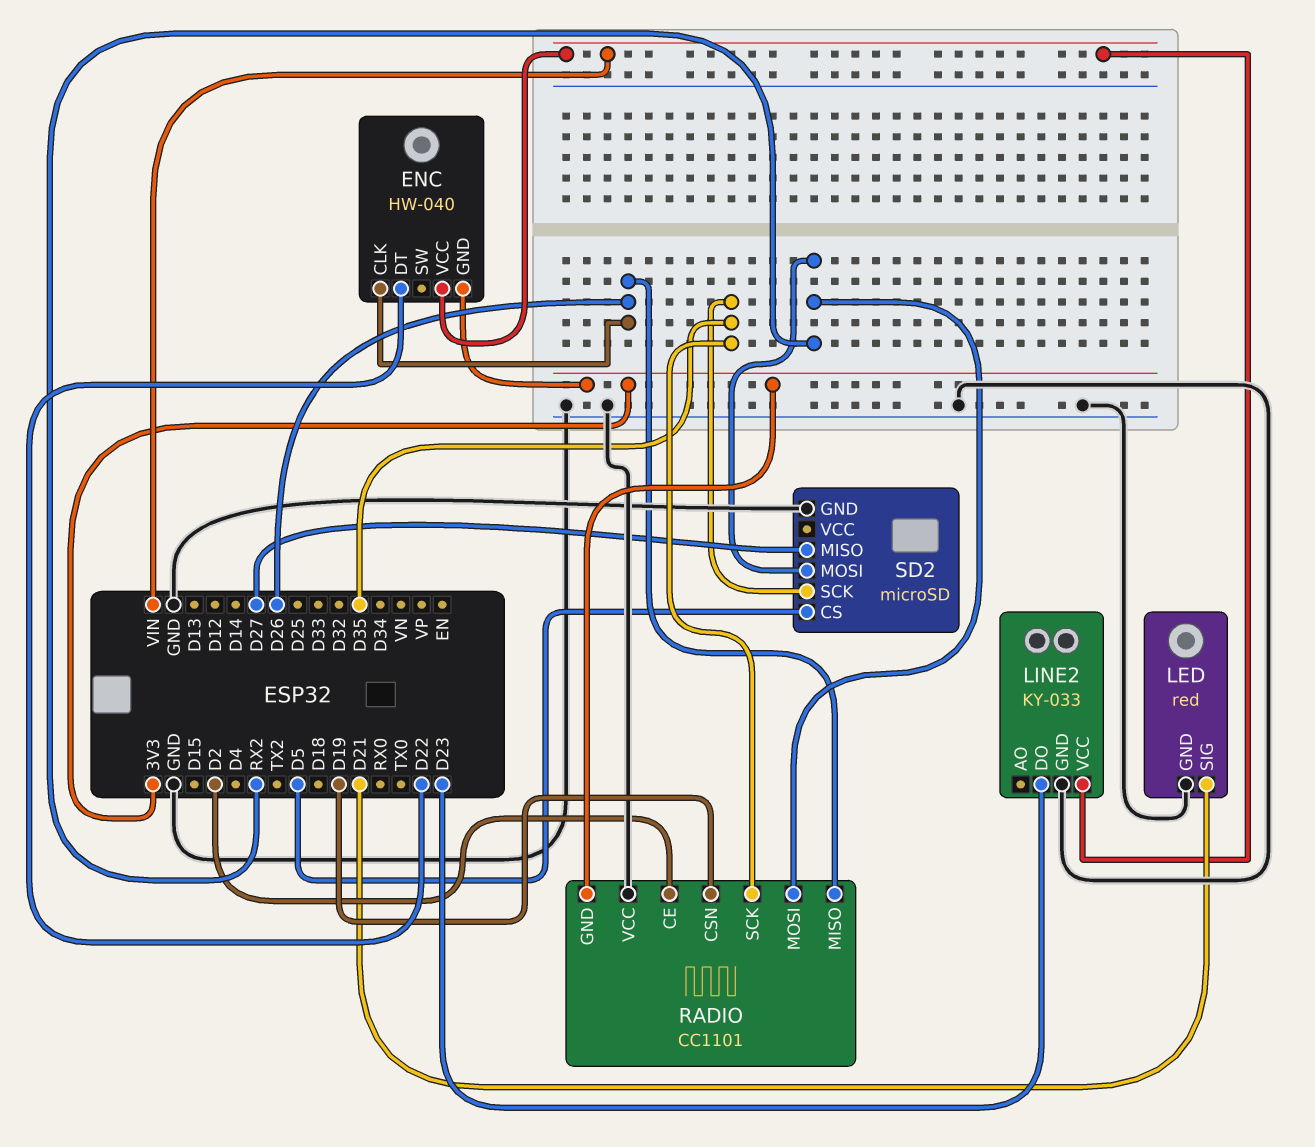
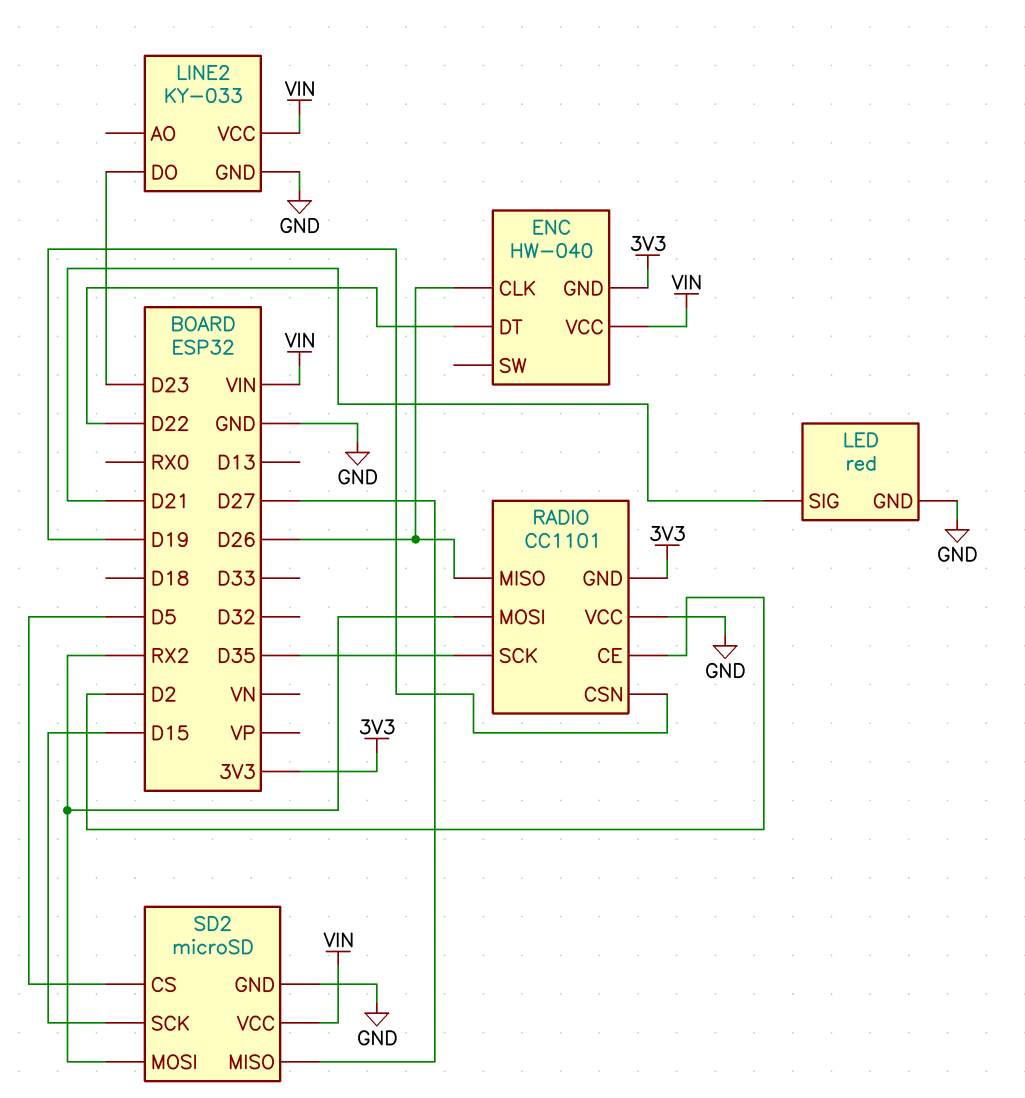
SD2 pin SCK: D35 -> D15
SD2 pin VCC: none -> VIN

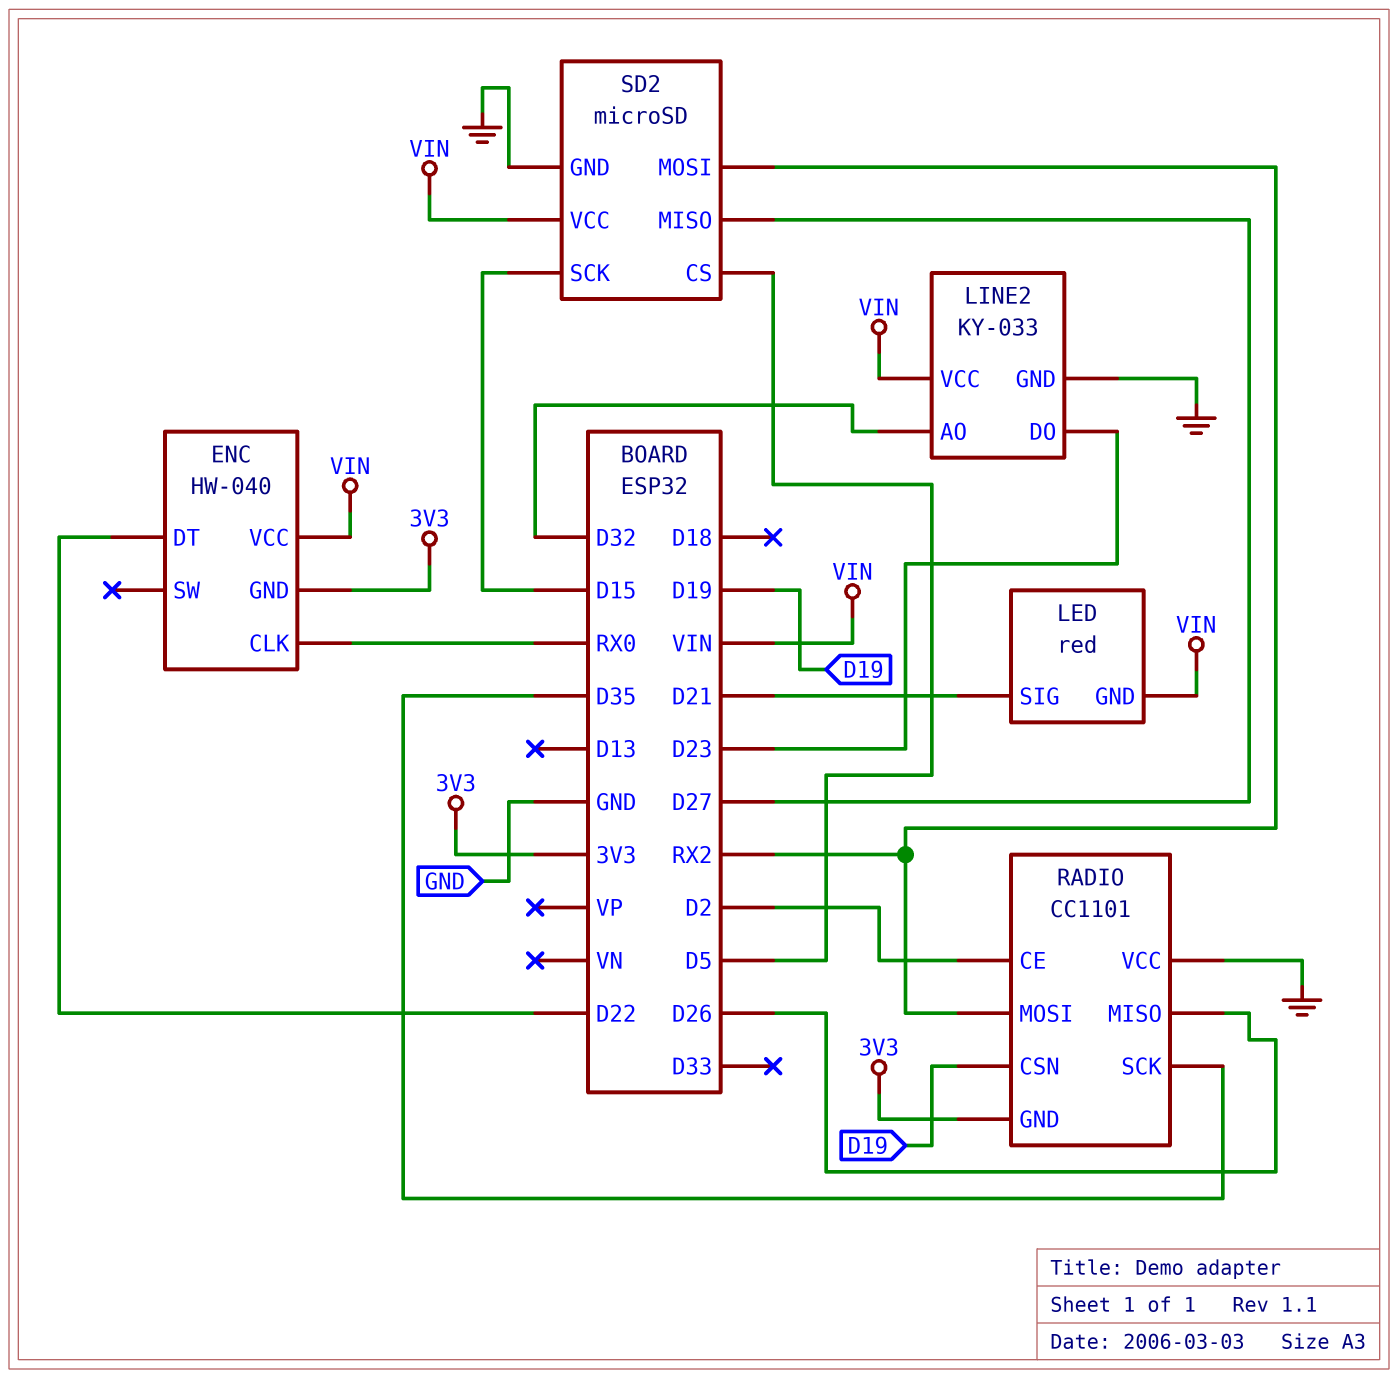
ENC pin CLK: D26 -> RX0
LED pin GND: GND -> VIN
LINE2 pin AO: none -> D32

